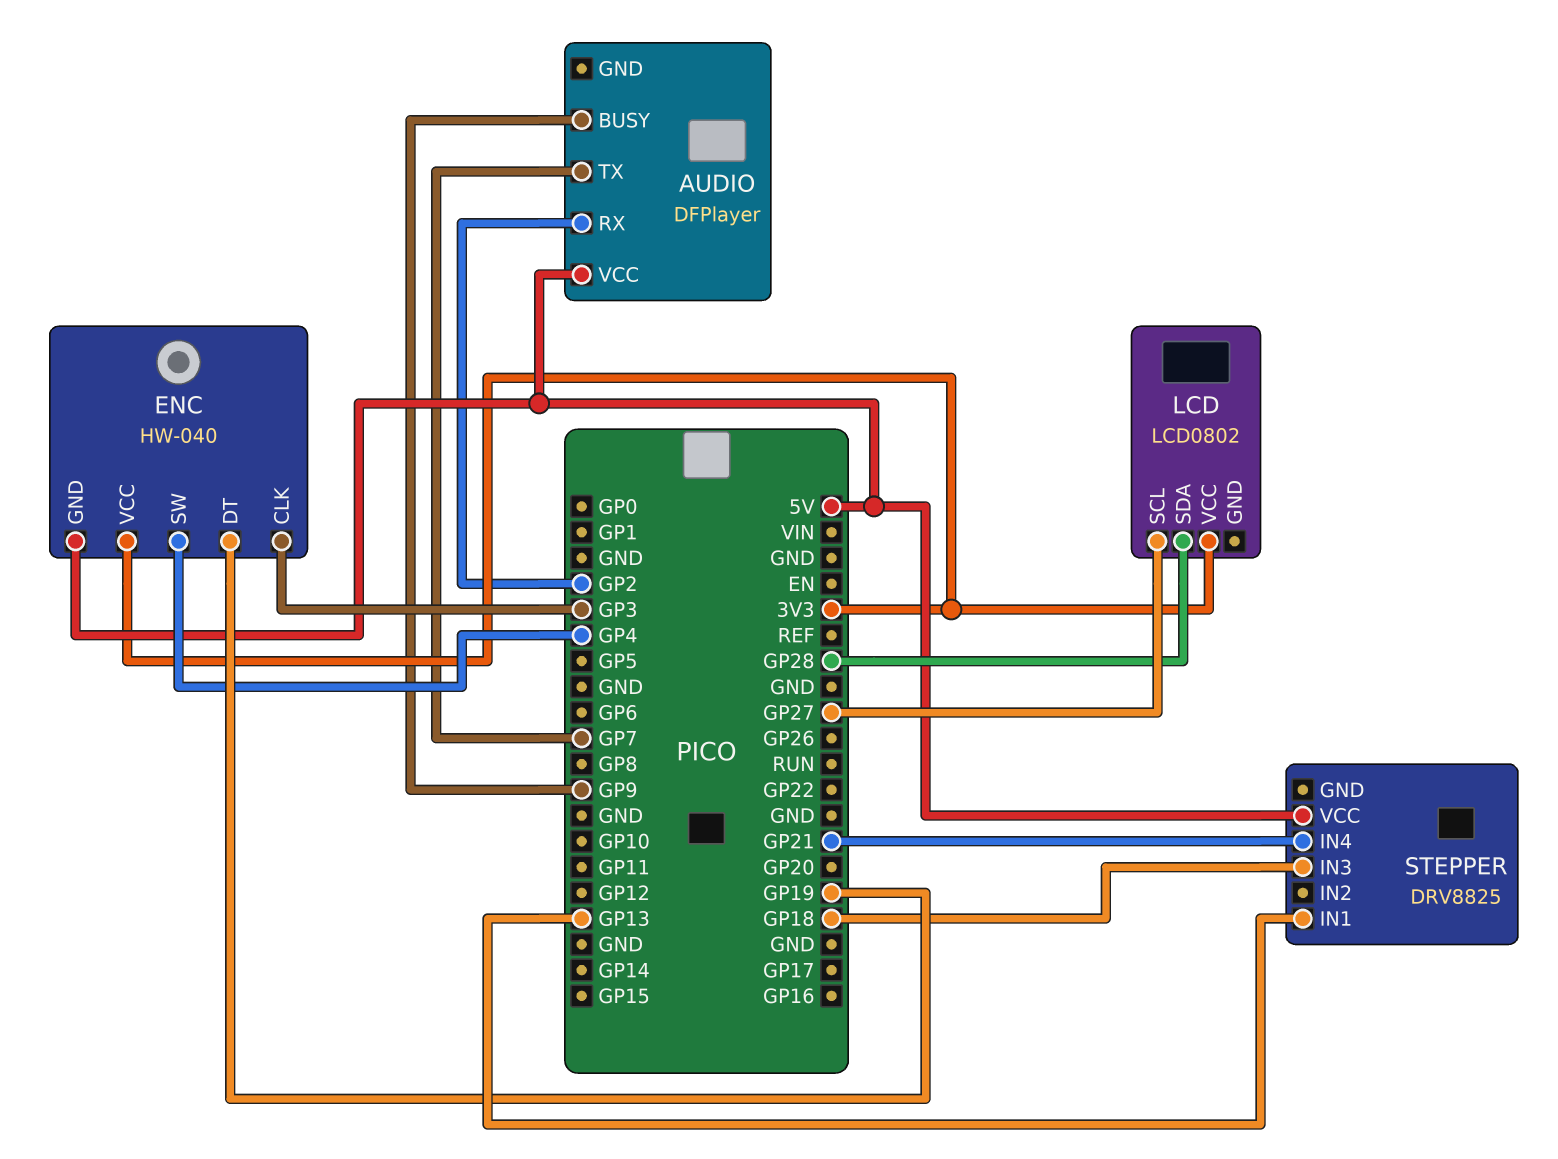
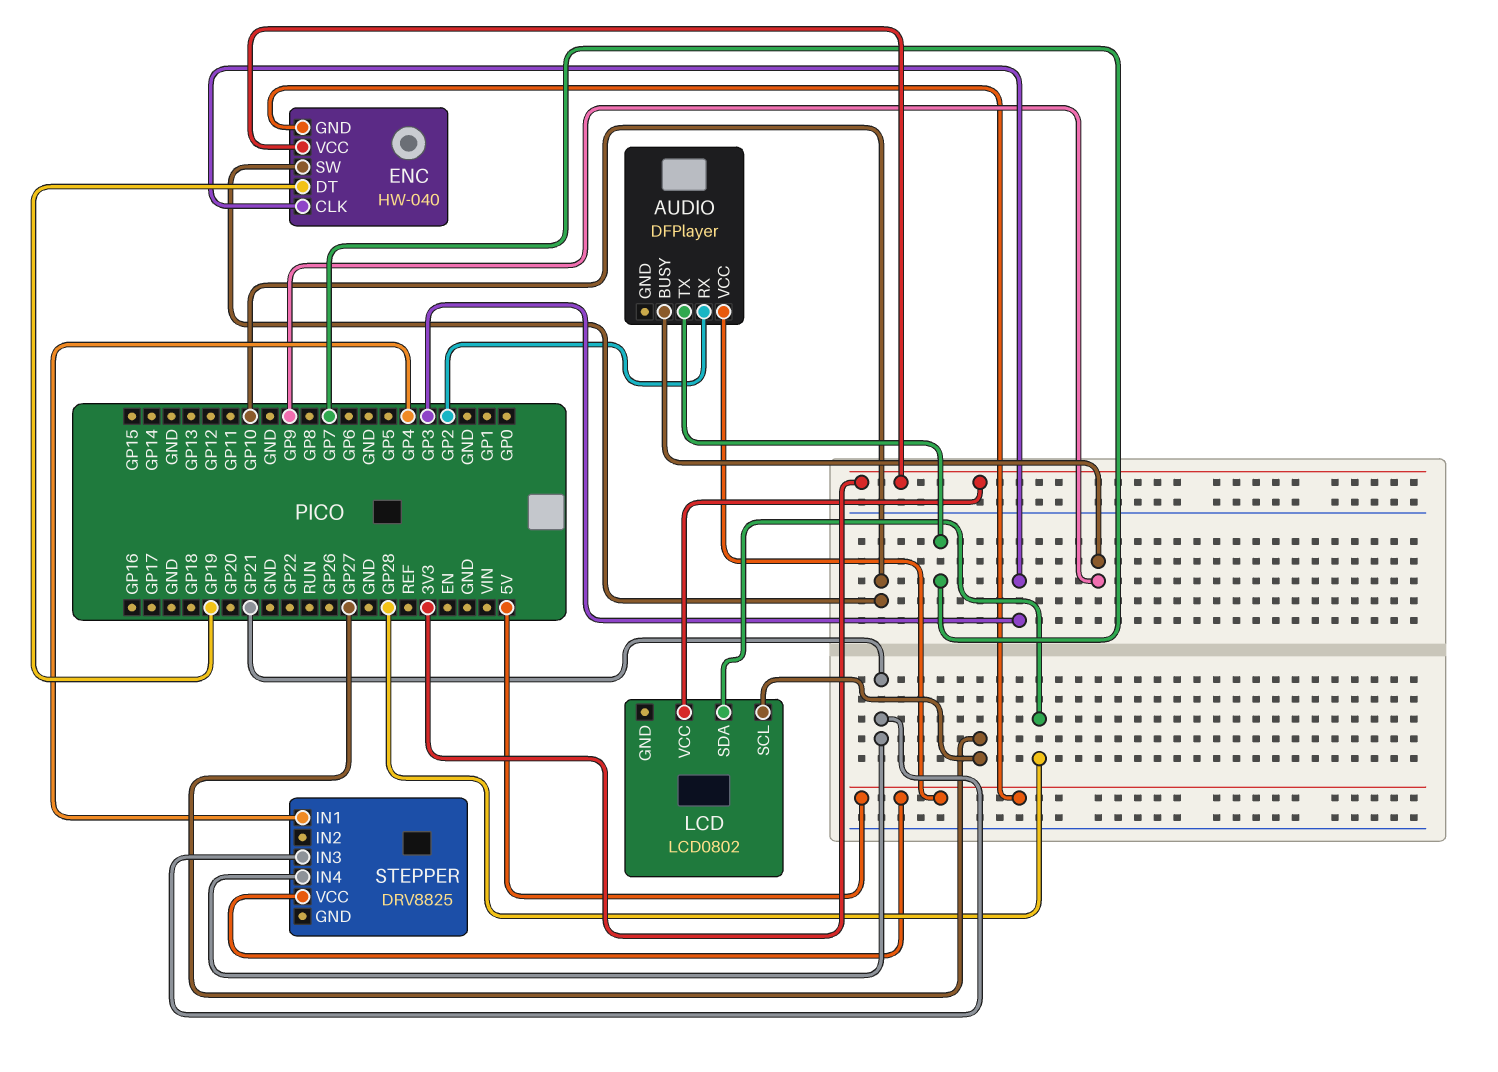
ENC pin SW: GP4 -> GP10
STEPPER pin IN1: GP13 -> GP4
STEPPER pin IN3: GP18 -> GP21

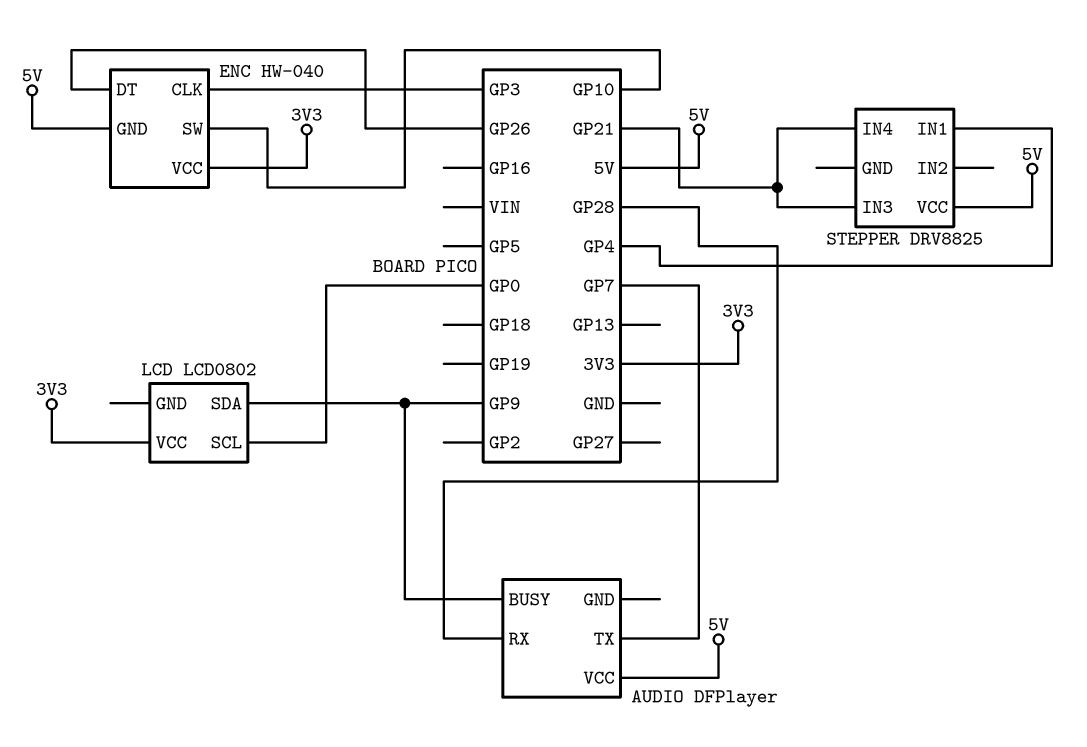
AUDIO pin RX: GP2 -> GP28
ENC pin DT: GP19 -> GP26
LCD pin SCL: GP27 -> GP0
LCD pin SDA: GP28 -> GP9

